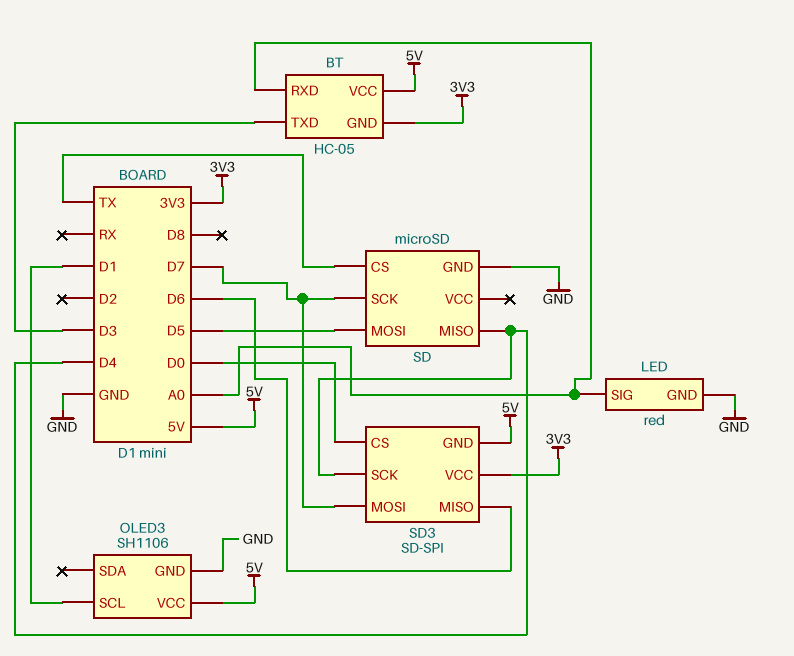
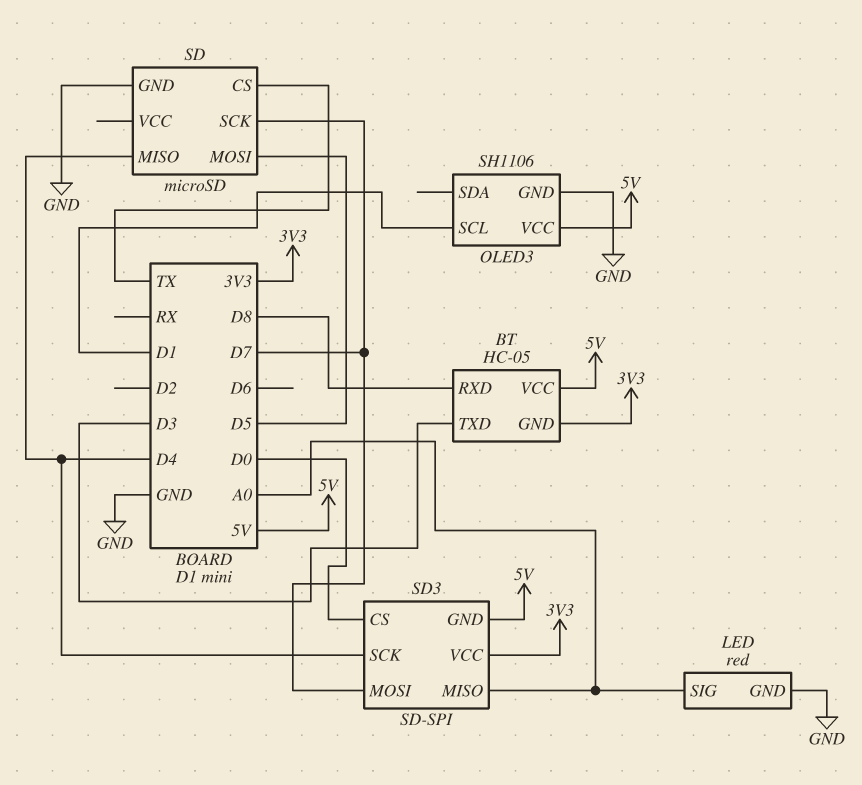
BT pin RXD: A0 -> D8
SD3 pin MISO: D6 -> A0

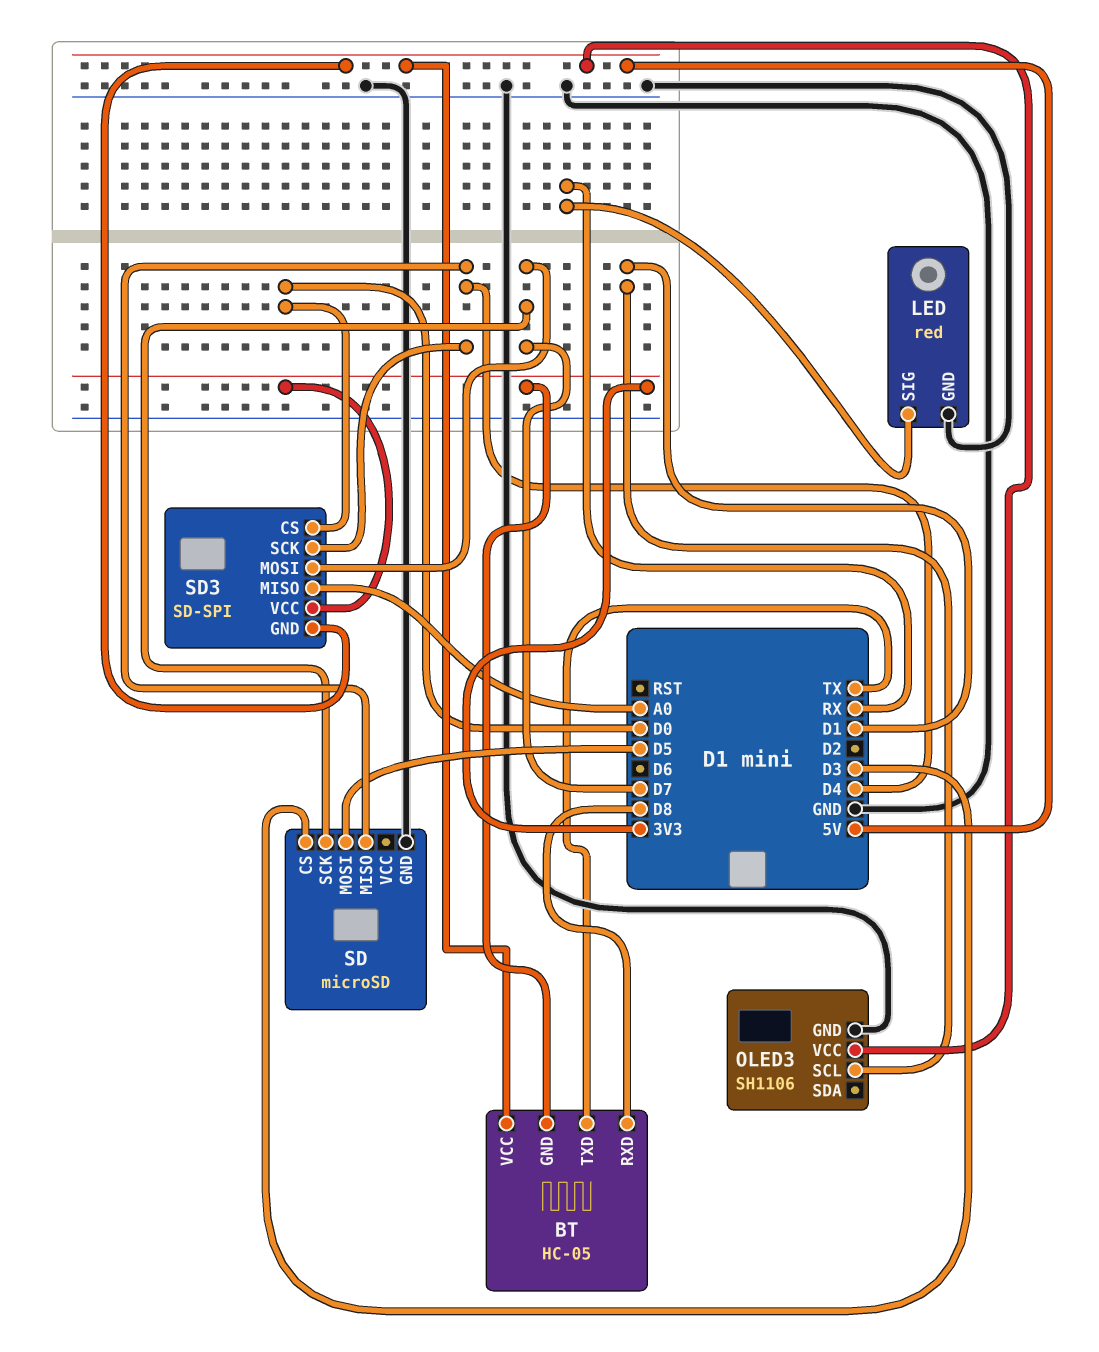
BT pin TXD: D3 -> TX
LED pin SIG: A0 -> RX
SD pin CS: TX -> D3

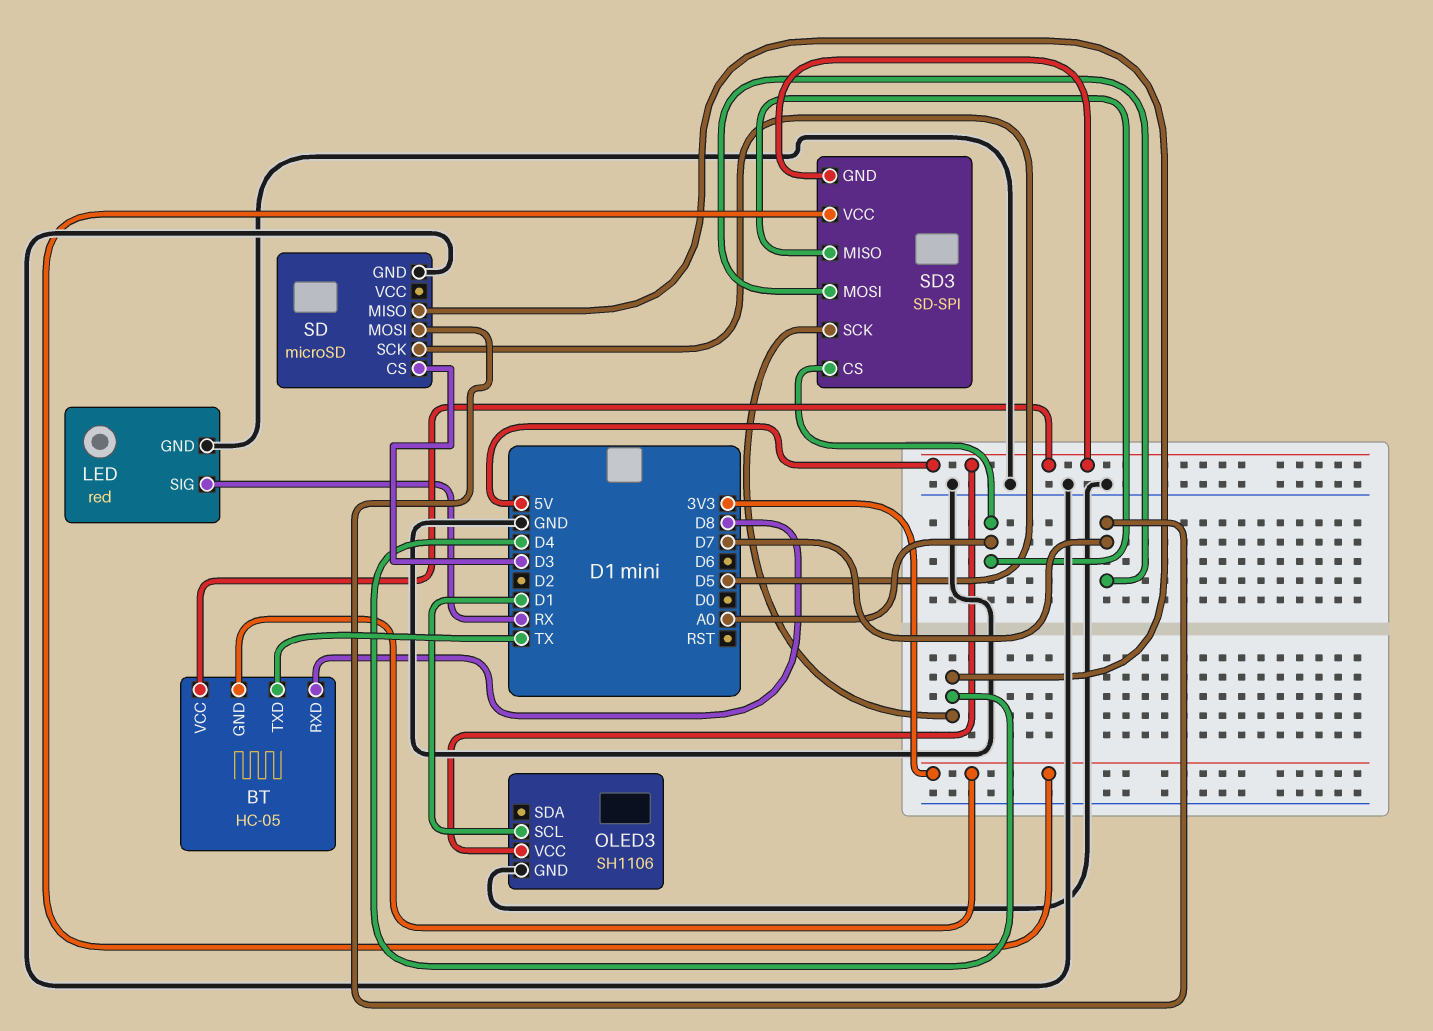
SD pin MOSI: D5 -> D7
SD pin SCK: D7 -> D5
SD3 pin CS: D0 -> A0

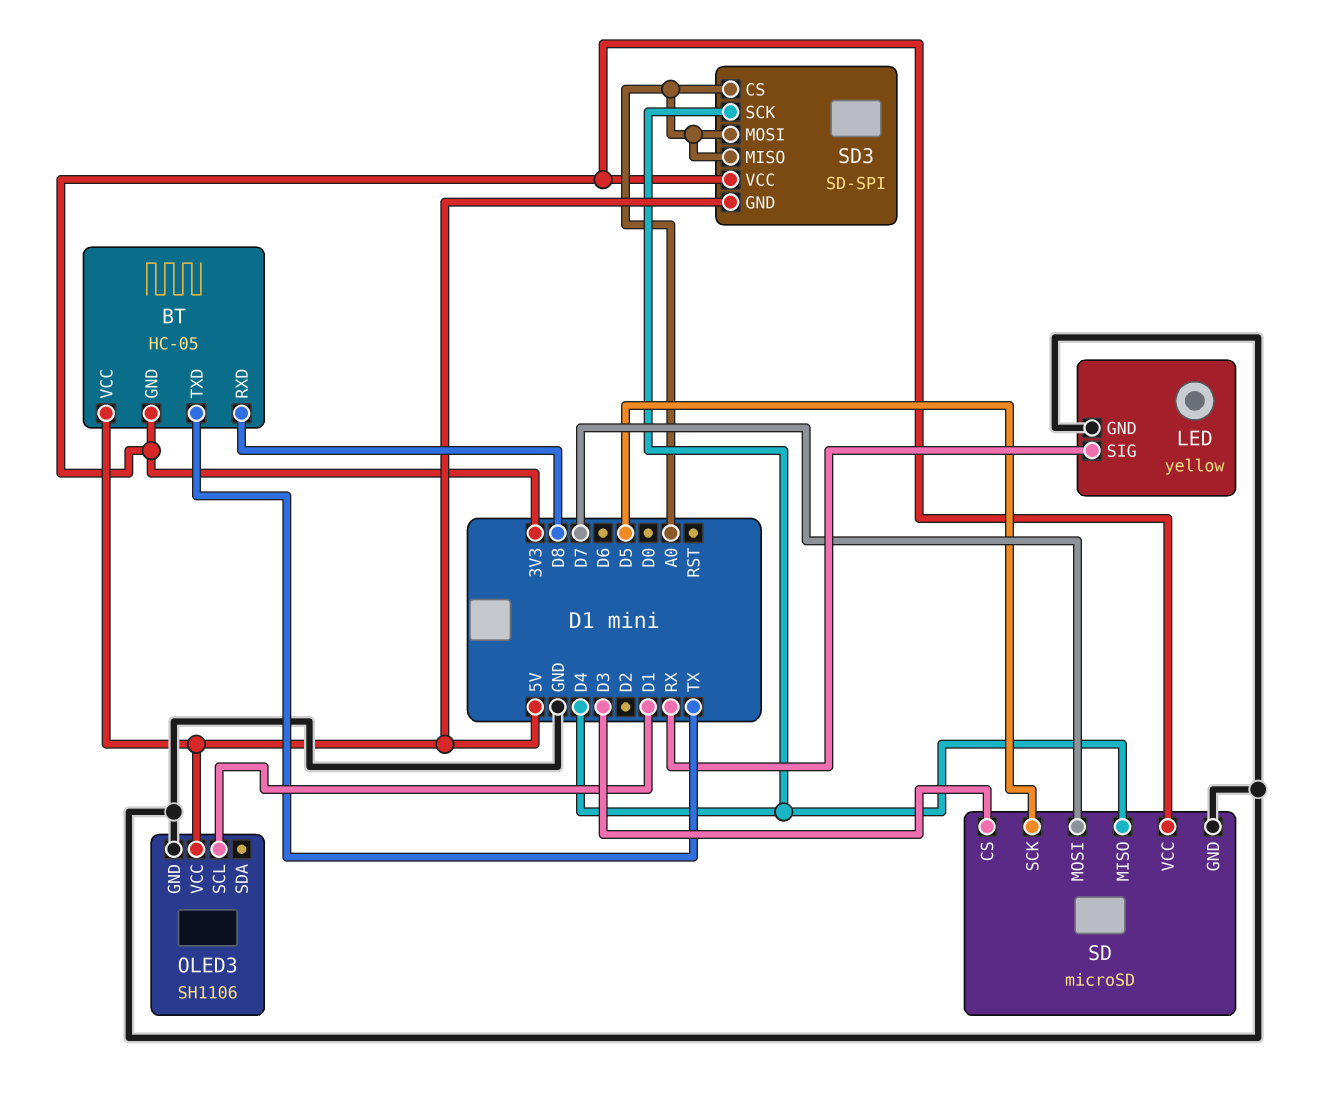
LED: red -> yellow
SD pin VCC: none -> 3V3
SD3 pin MOSI: D7 -> A0

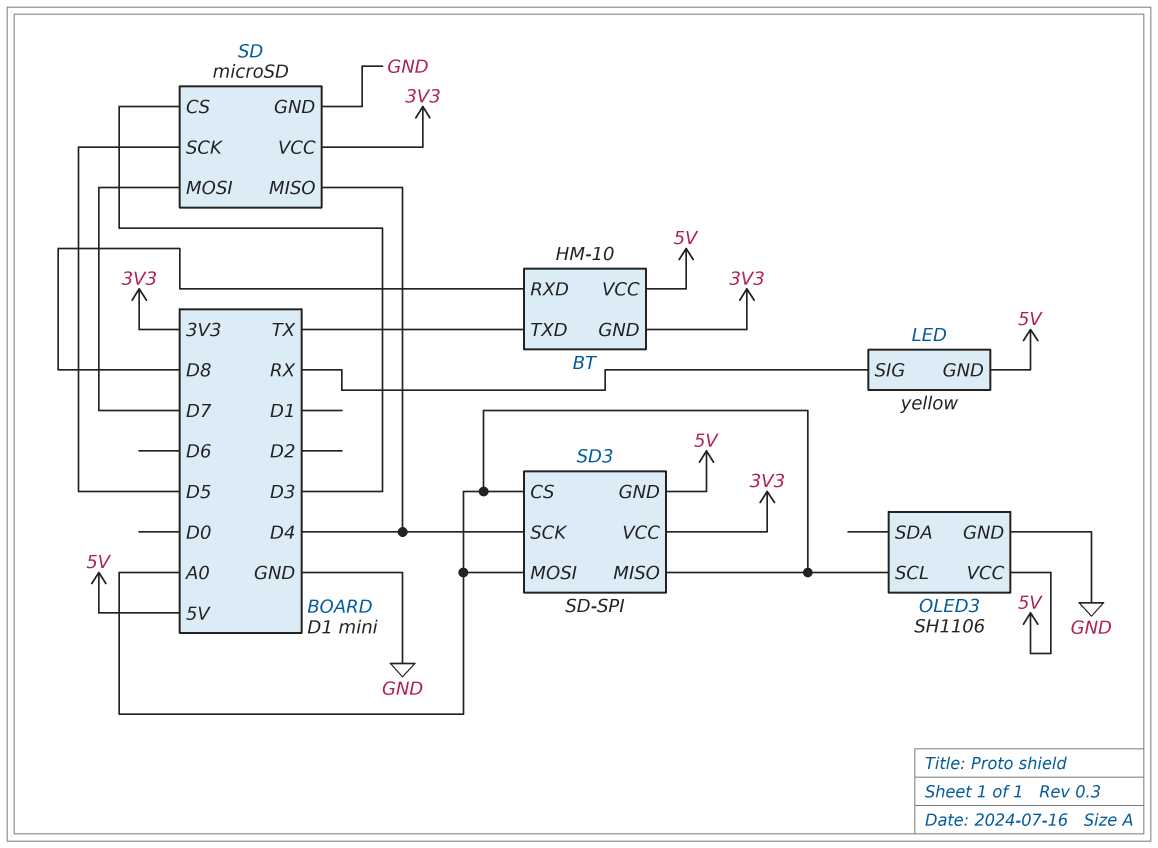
BT: HC-05 -> HM-10
LED pin GND: GND -> 5V
OLED3 pin SCL: D1 -> A0

